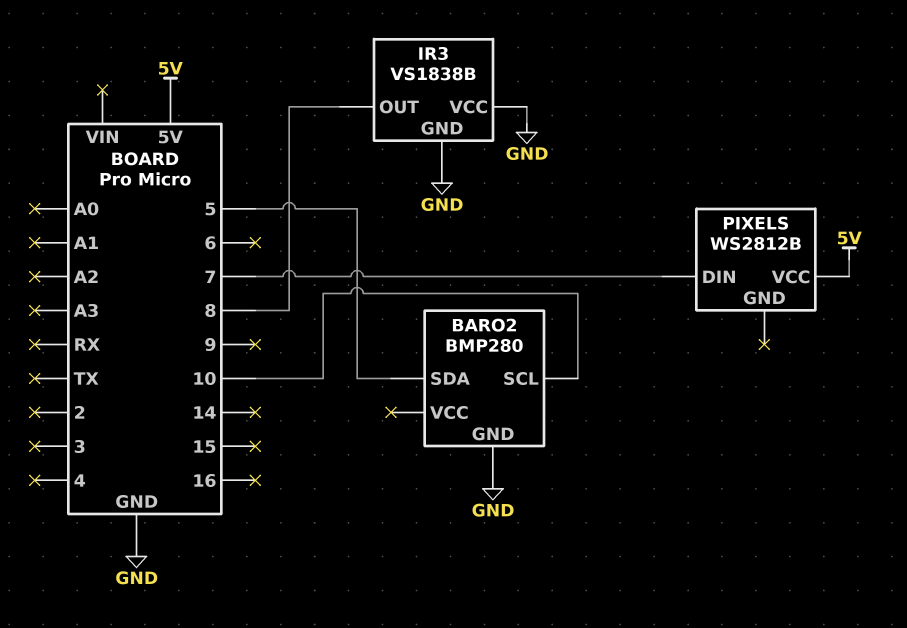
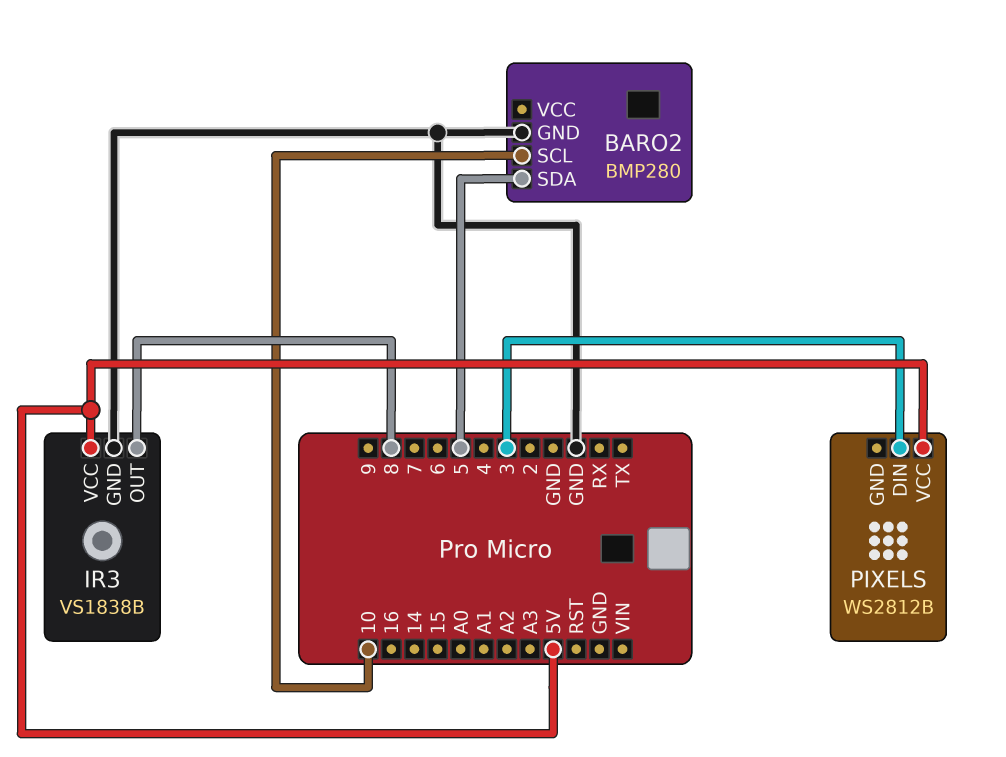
IR3 pin VCC: GND -> 5V
PIXELS pin DIN: 7 -> 3

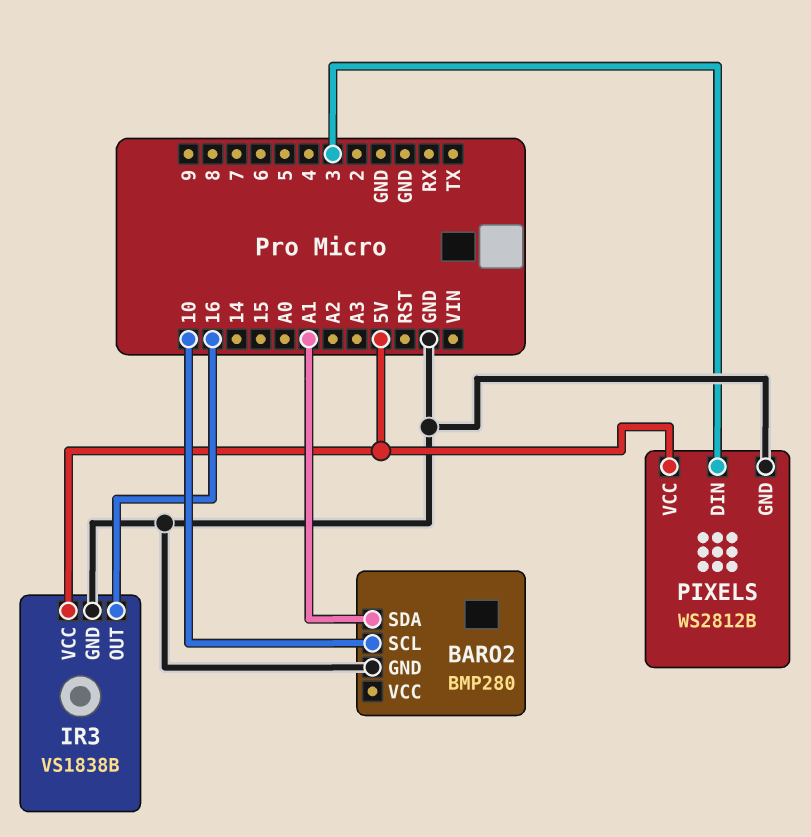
BARO2 pin SDA: 5 -> A1
IR3 pin OUT: 8 -> 16
PIXELS pin GND: none -> GND

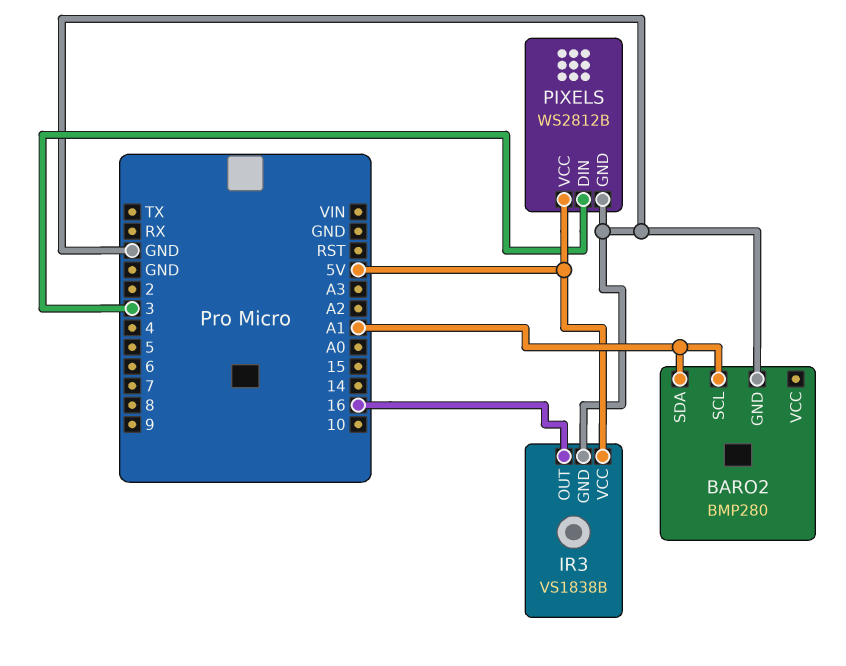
BARO2 pin SCL: 10 -> A1

